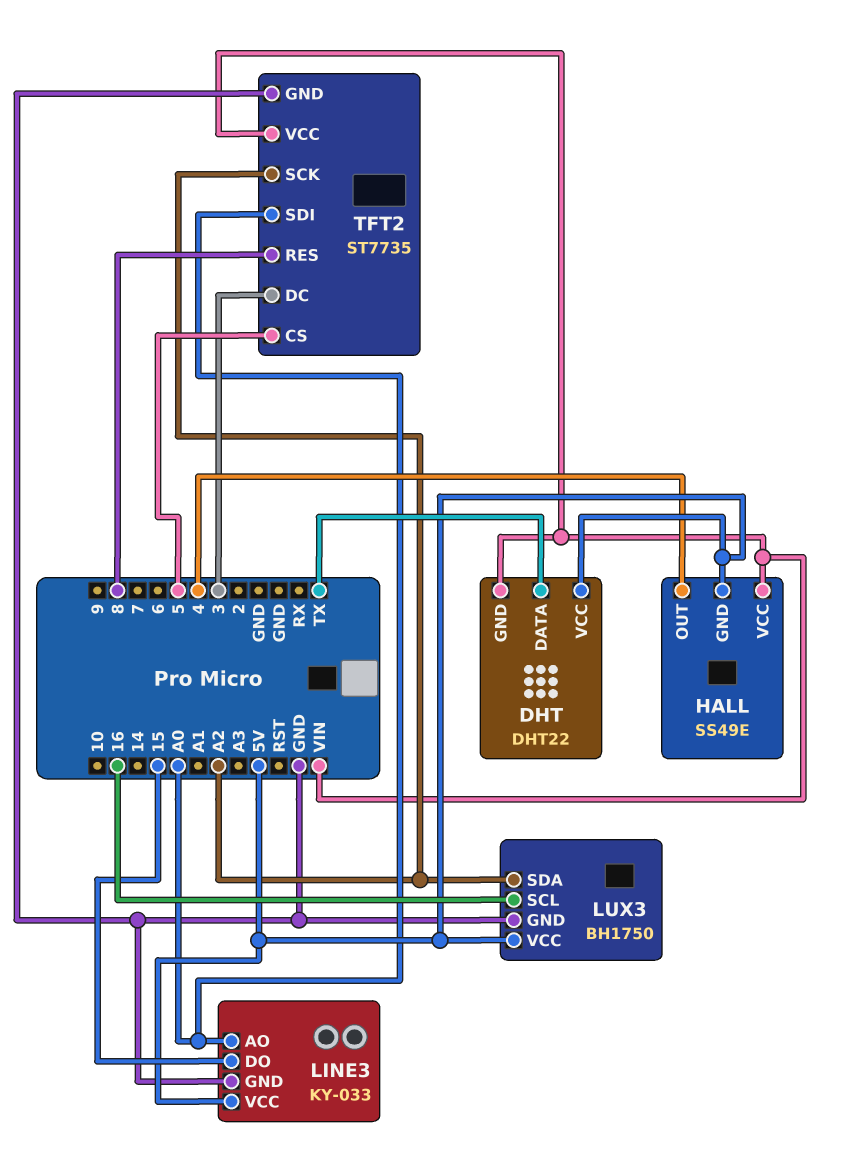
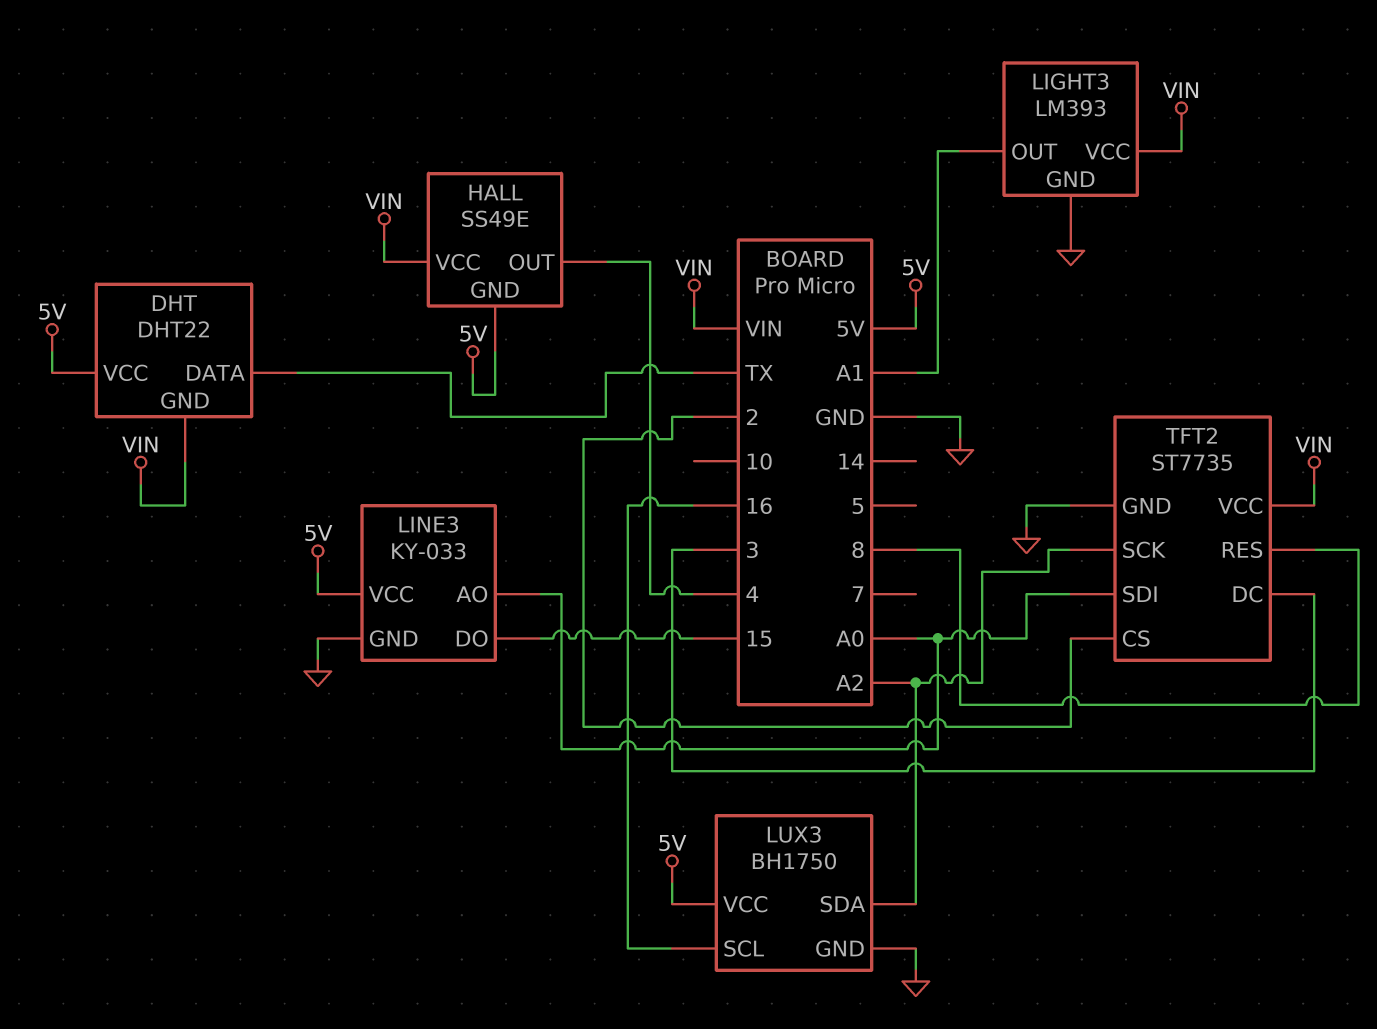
LIGHT3: none -> LM393
LIGHT3 pin GND: none -> GND
LIGHT3 pin OUT: none -> A1
LIGHT3 pin VCC: none -> VIN
TFT2 pin CS: 5 -> 2

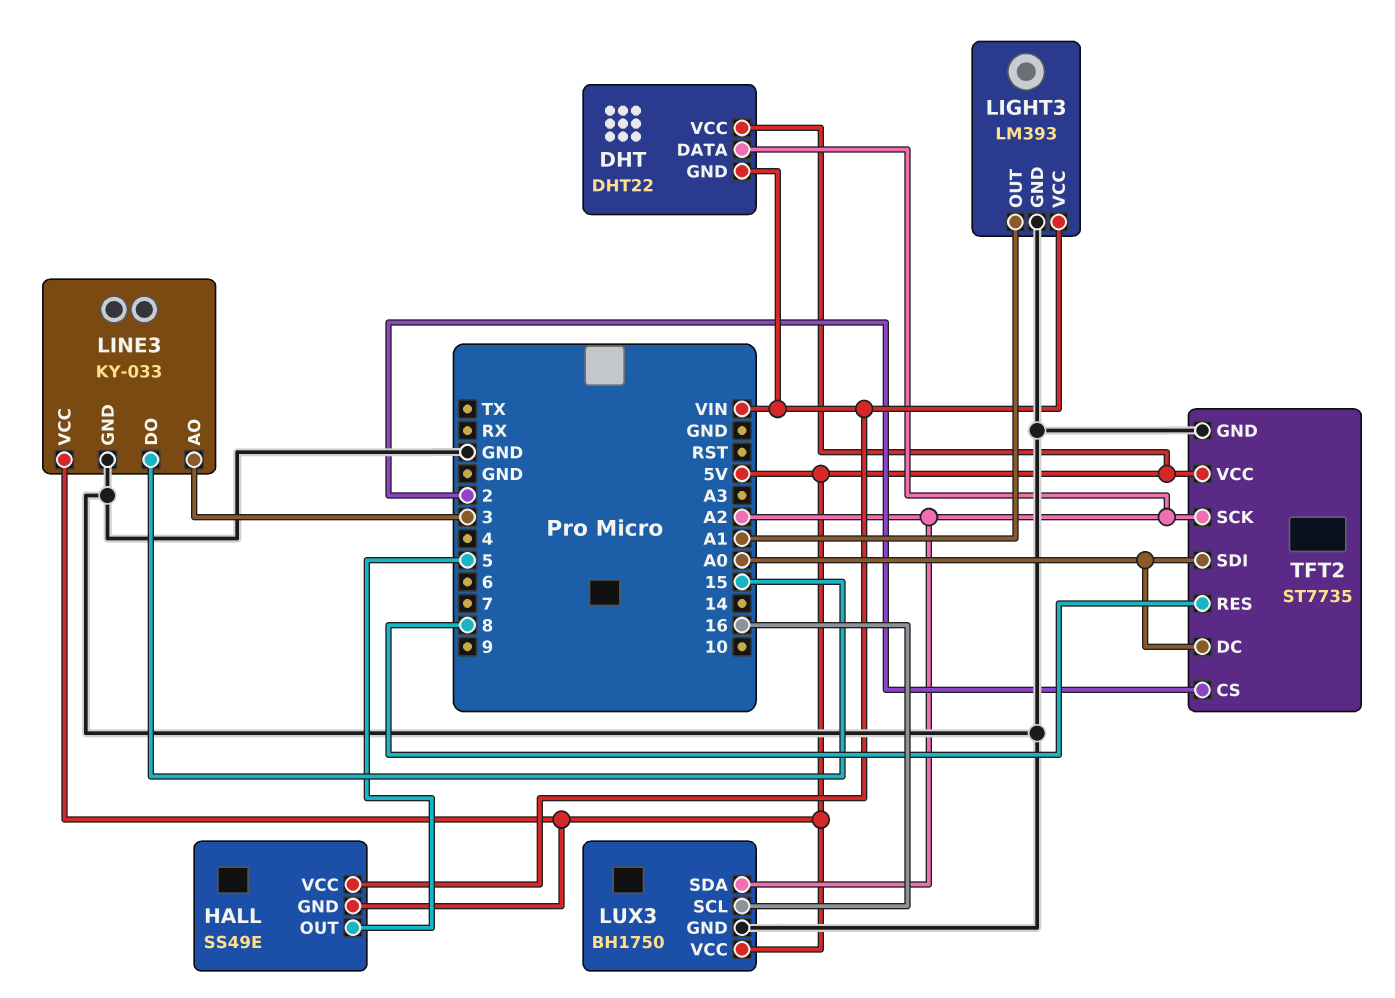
DHT pin DATA: TX -> A2
HALL pin OUT: 4 -> 5
LINE3 pin AO: A0 -> 3
TFT2 pin DC: 3 -> A0
TFT2 pin VCC: VIN -> 5V

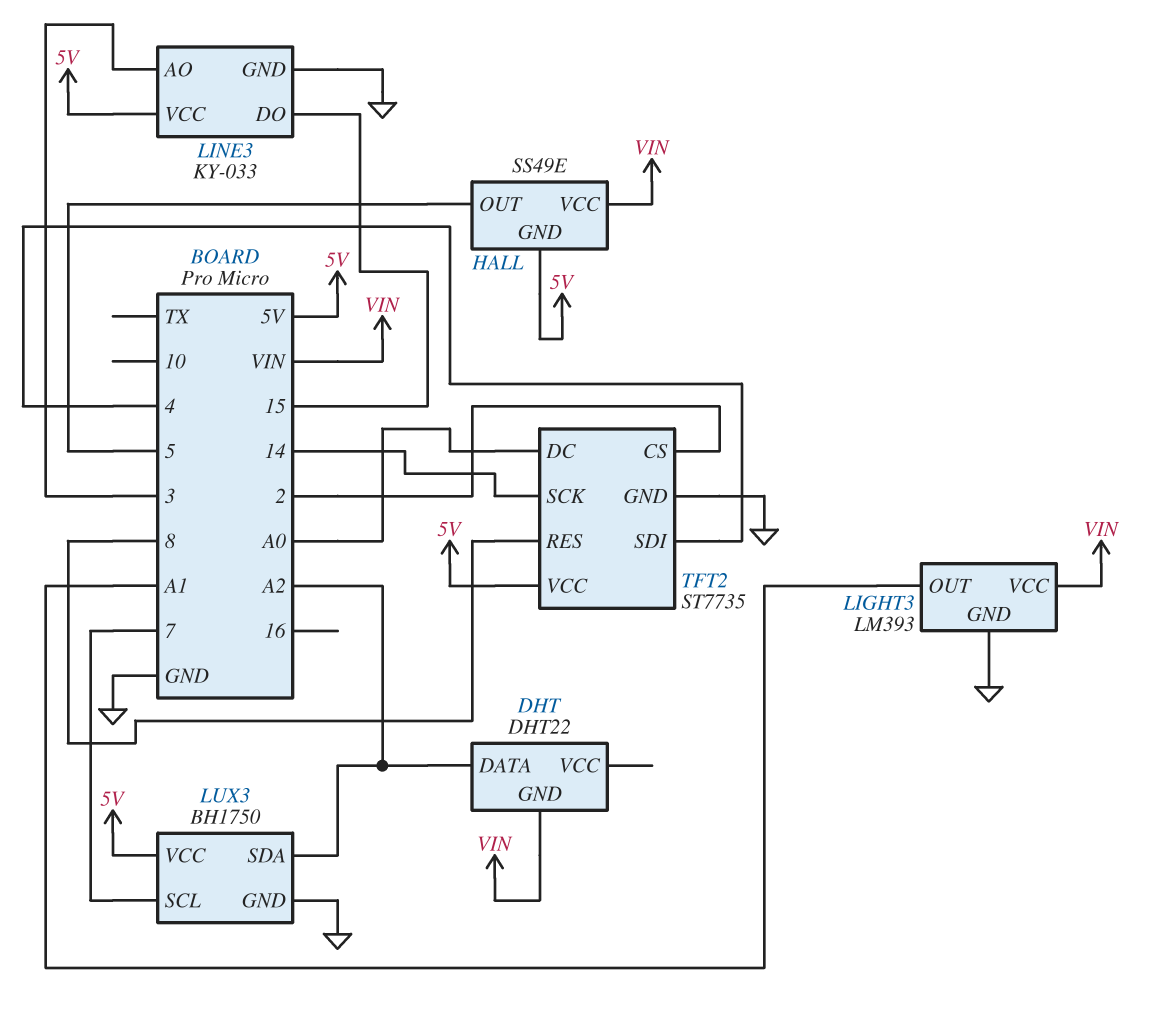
DHT pin VCC: 5V -> none
LUX3 pin SCL: 16 -> 7
TFT2 pin SCK: A2 -> 14
TFT2 pin SDI: A0 -> 4

